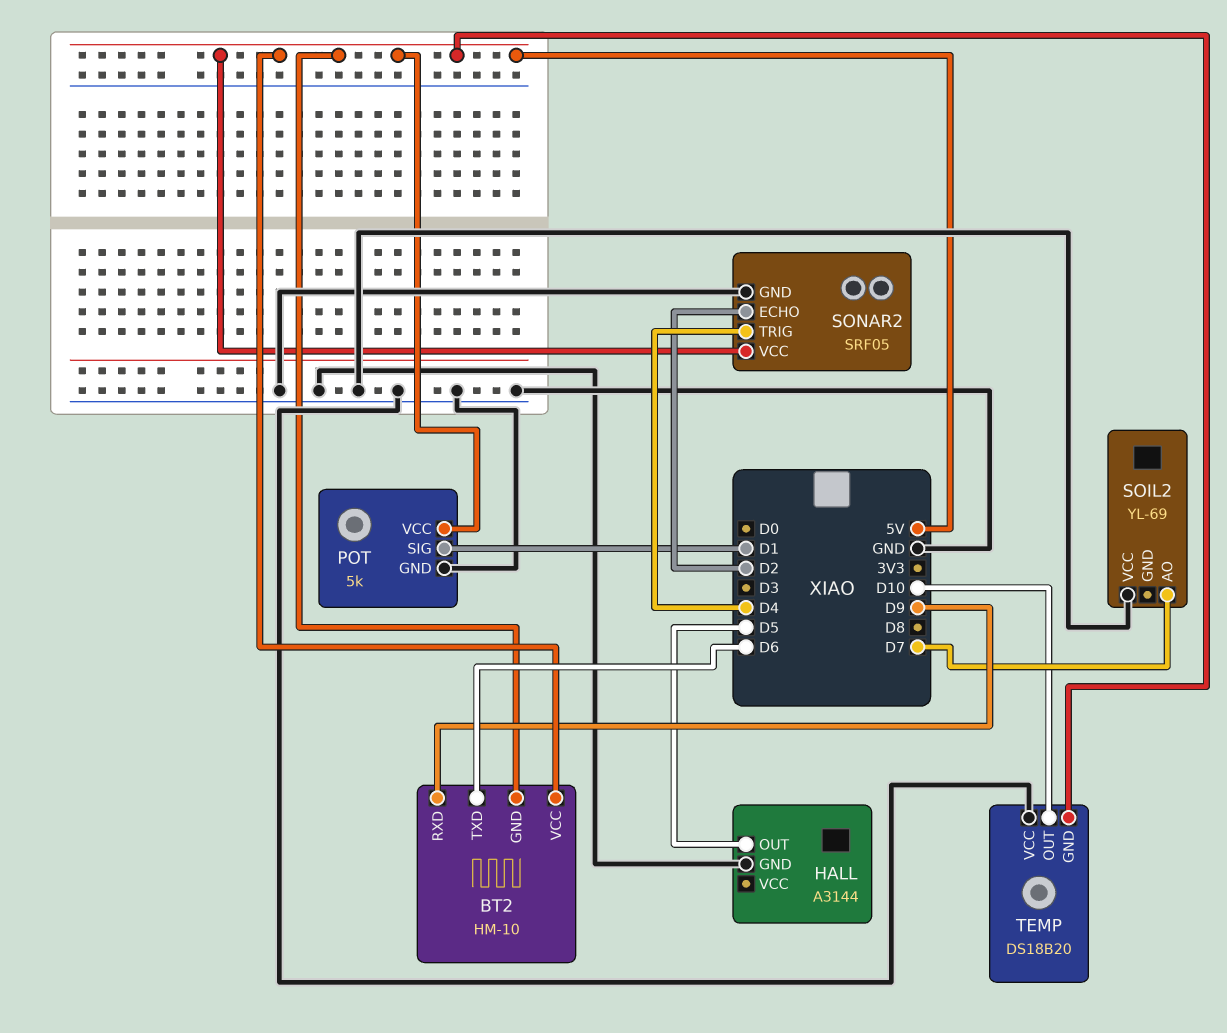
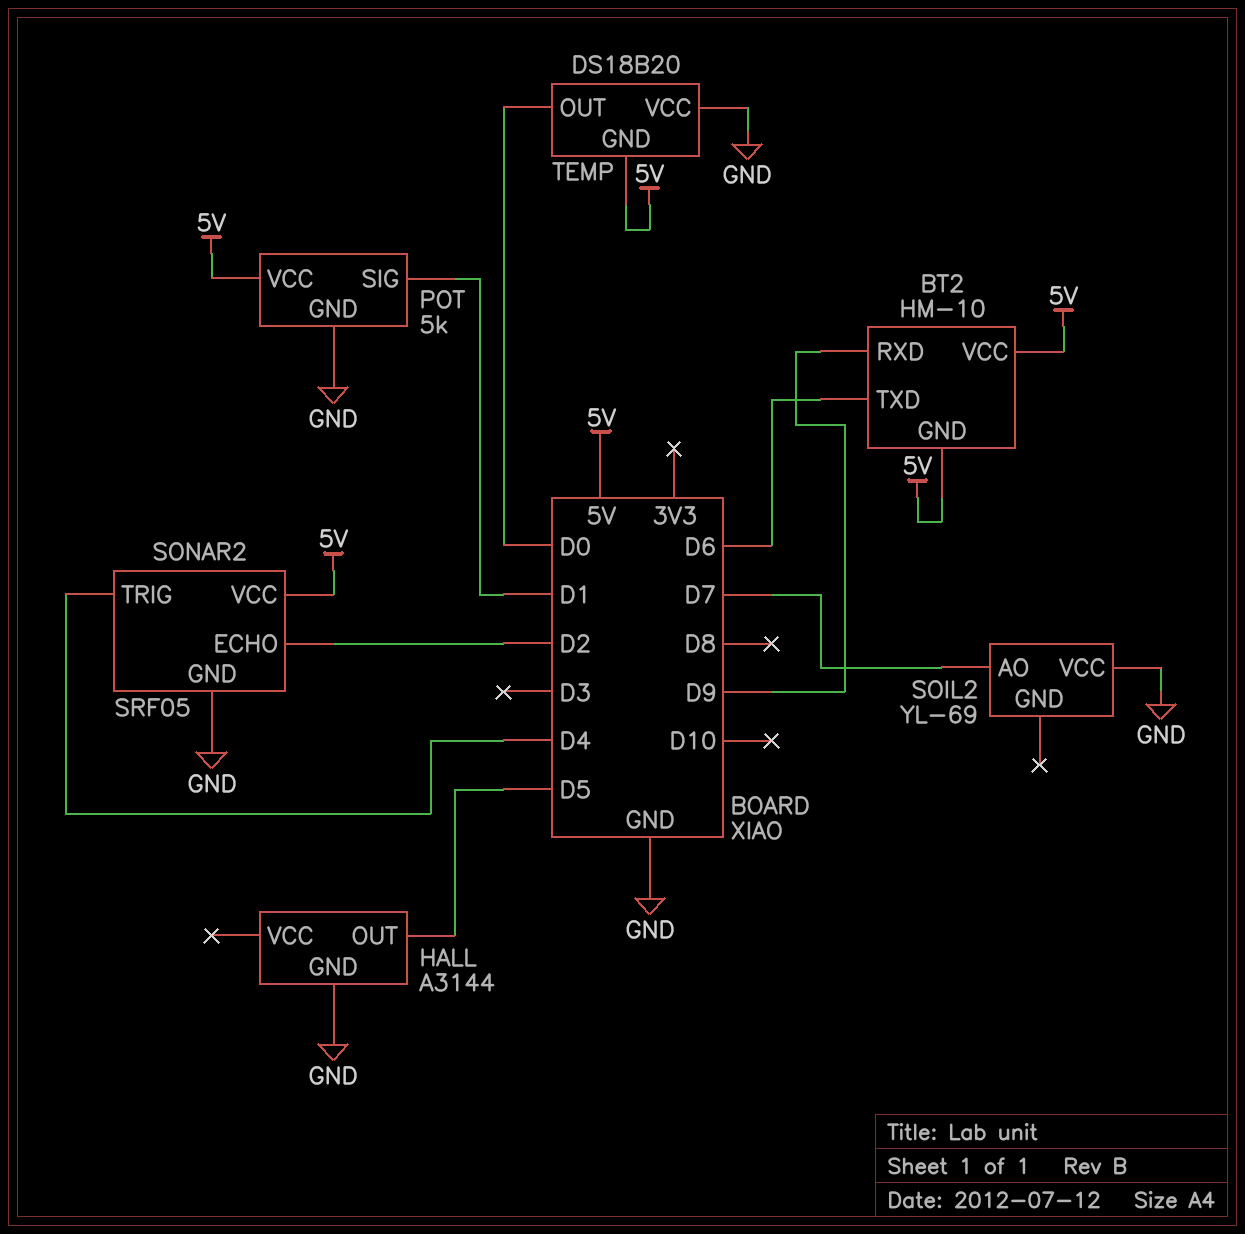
TEMP pin OUT: D10 -> D0

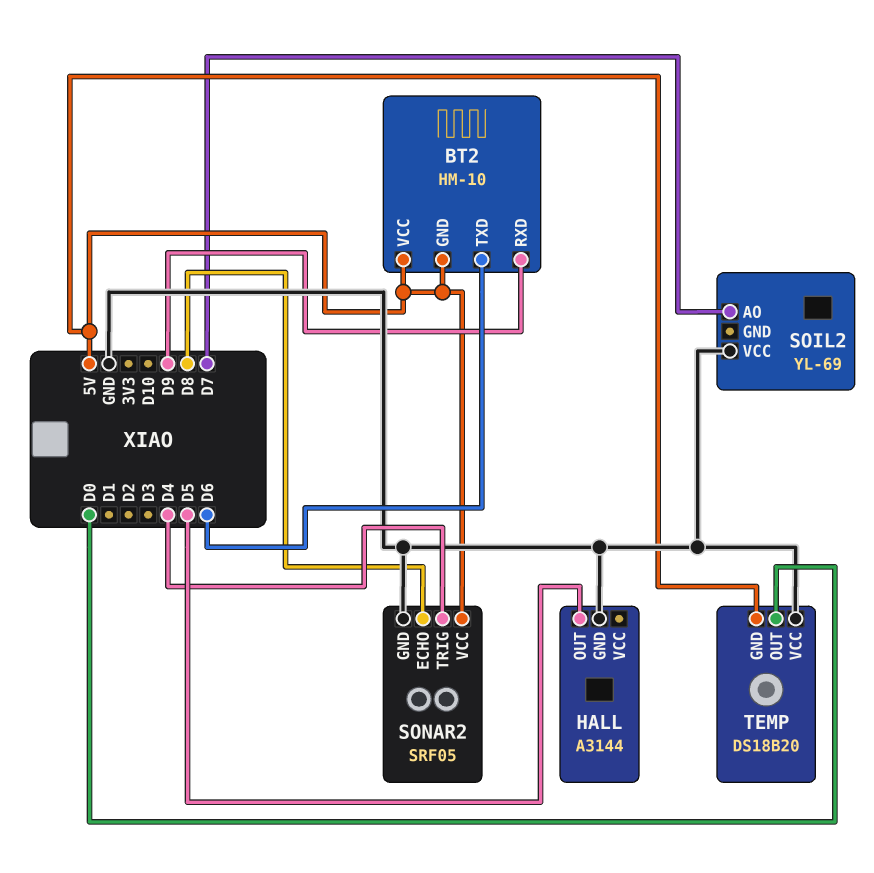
POT: 5k -> none
POT pin GND: GND -> none
POT pin SIG: D1 -> none
POT pin VCC: 5V -> none
SONAR2 pin ECHO: D2 -> D8

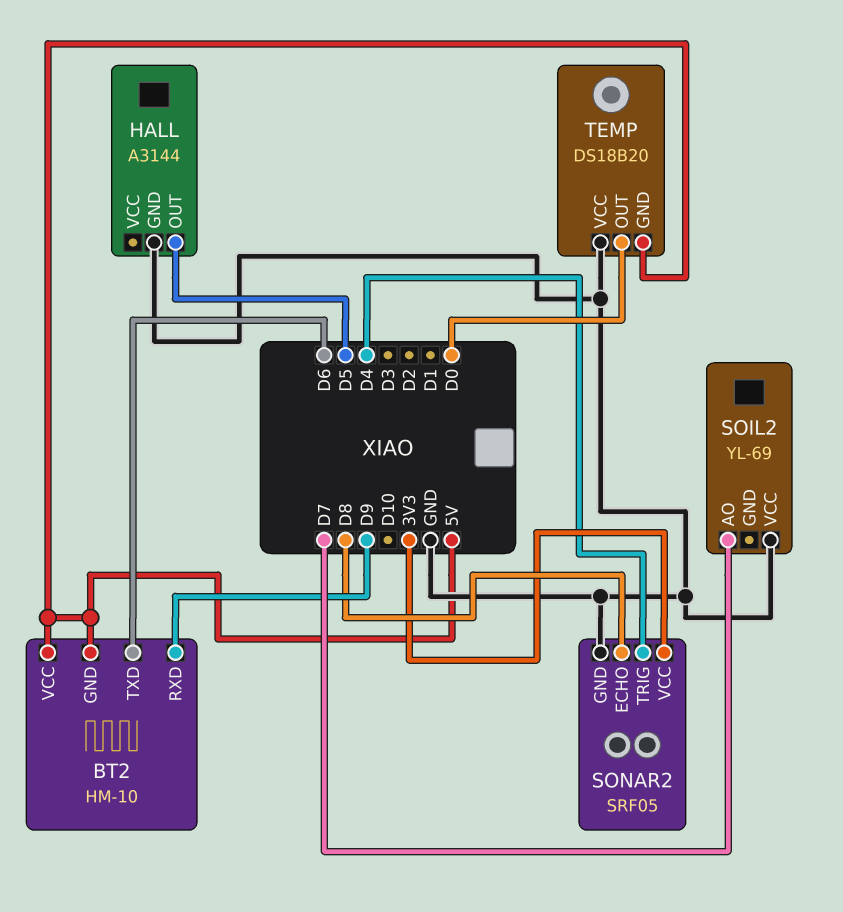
SONAR2 pin VCC: 5V -> 3V3

